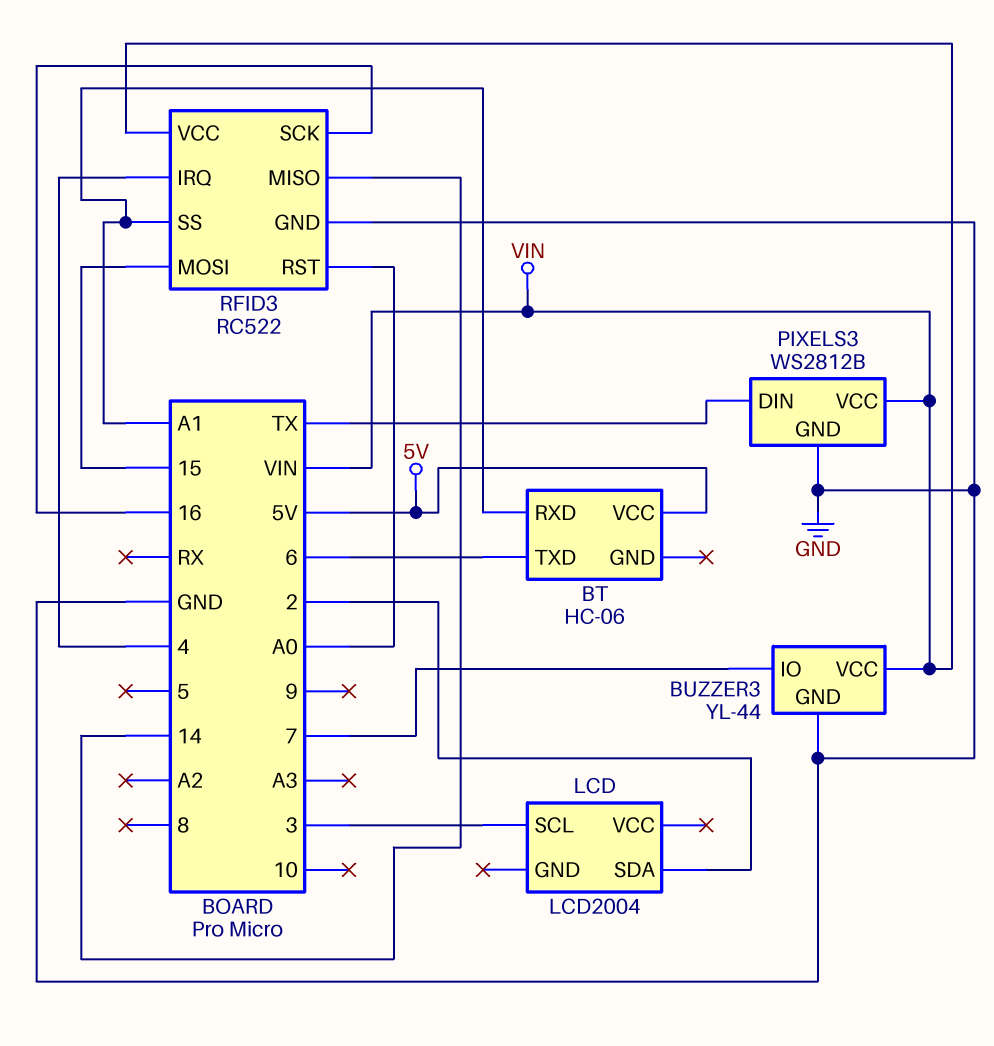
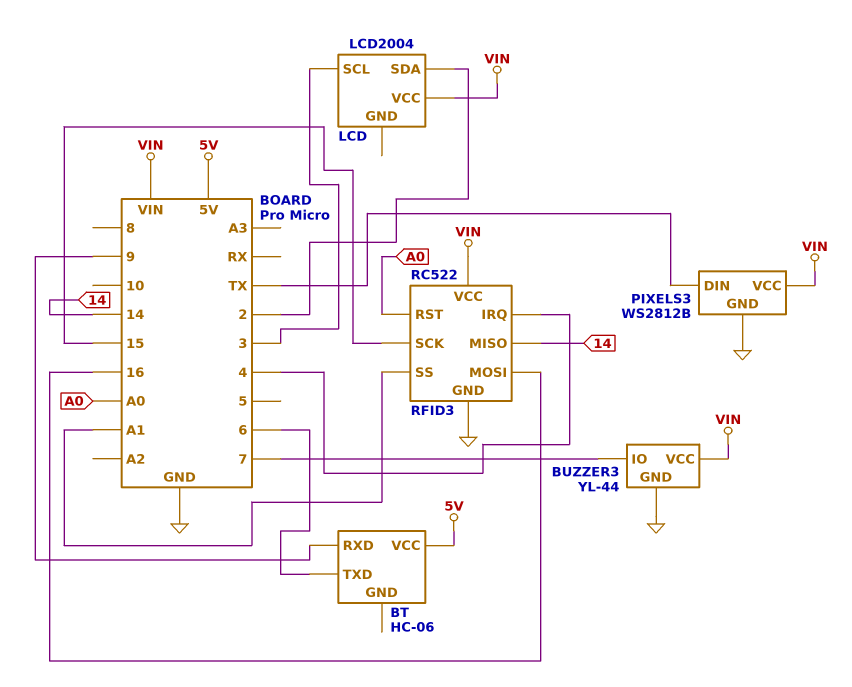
BT pin RXD: A1 -> 9
LCD pin VCC: none -> VIN
RFID3 pin MOSI: 15 -> 16
RFID3 pin SCK: 16 -> 15

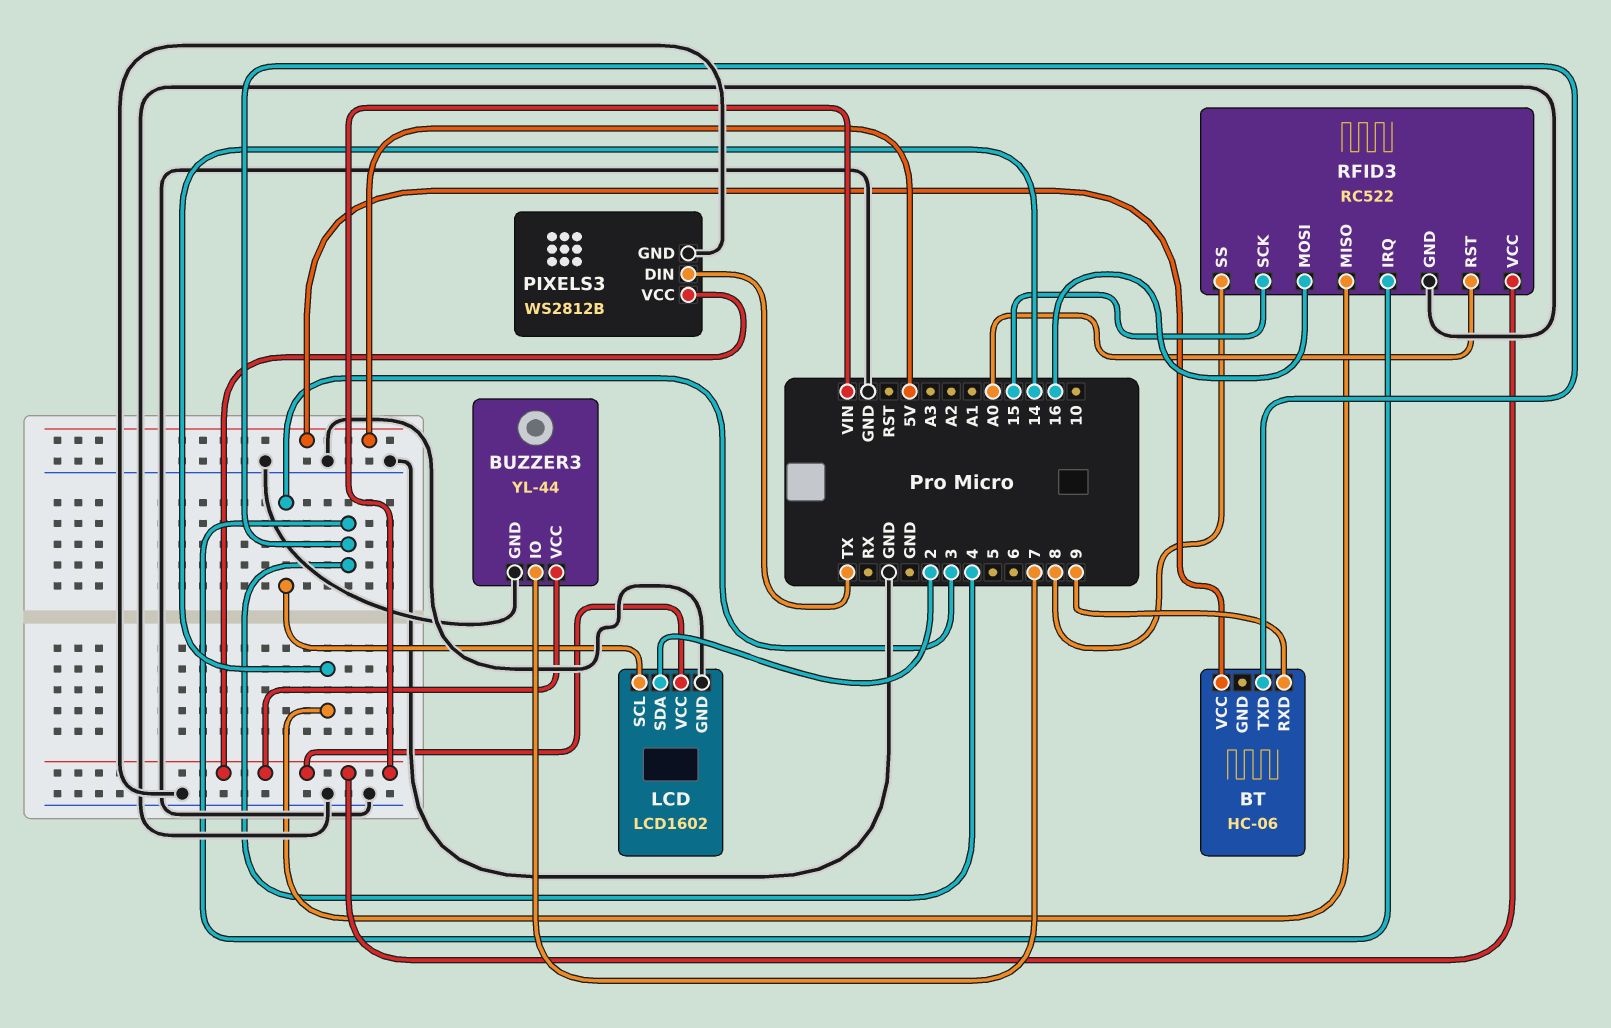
BT pin TXD: 6 -> 4
LCD: LCD2004 -> LCD1602
LCD pin GND: none -> GND
RFID3 pin SS: A1 -> 8

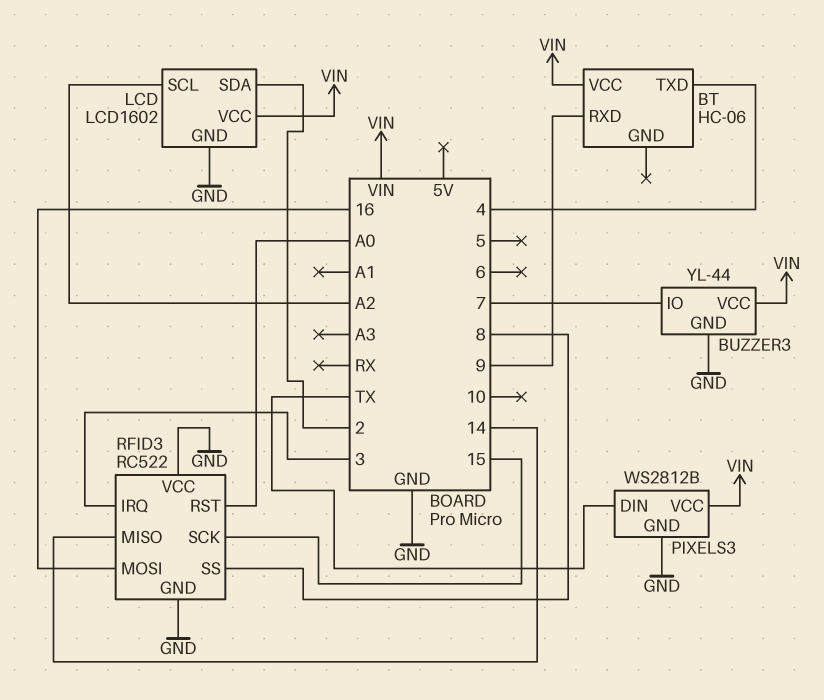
BT pin VCC: 5V -> VIN
LCD pin SCL: 3 -> A2
RFID3 pin IRQ: 4 -> 3
RFID3 pin VCC: VIN -> GND

